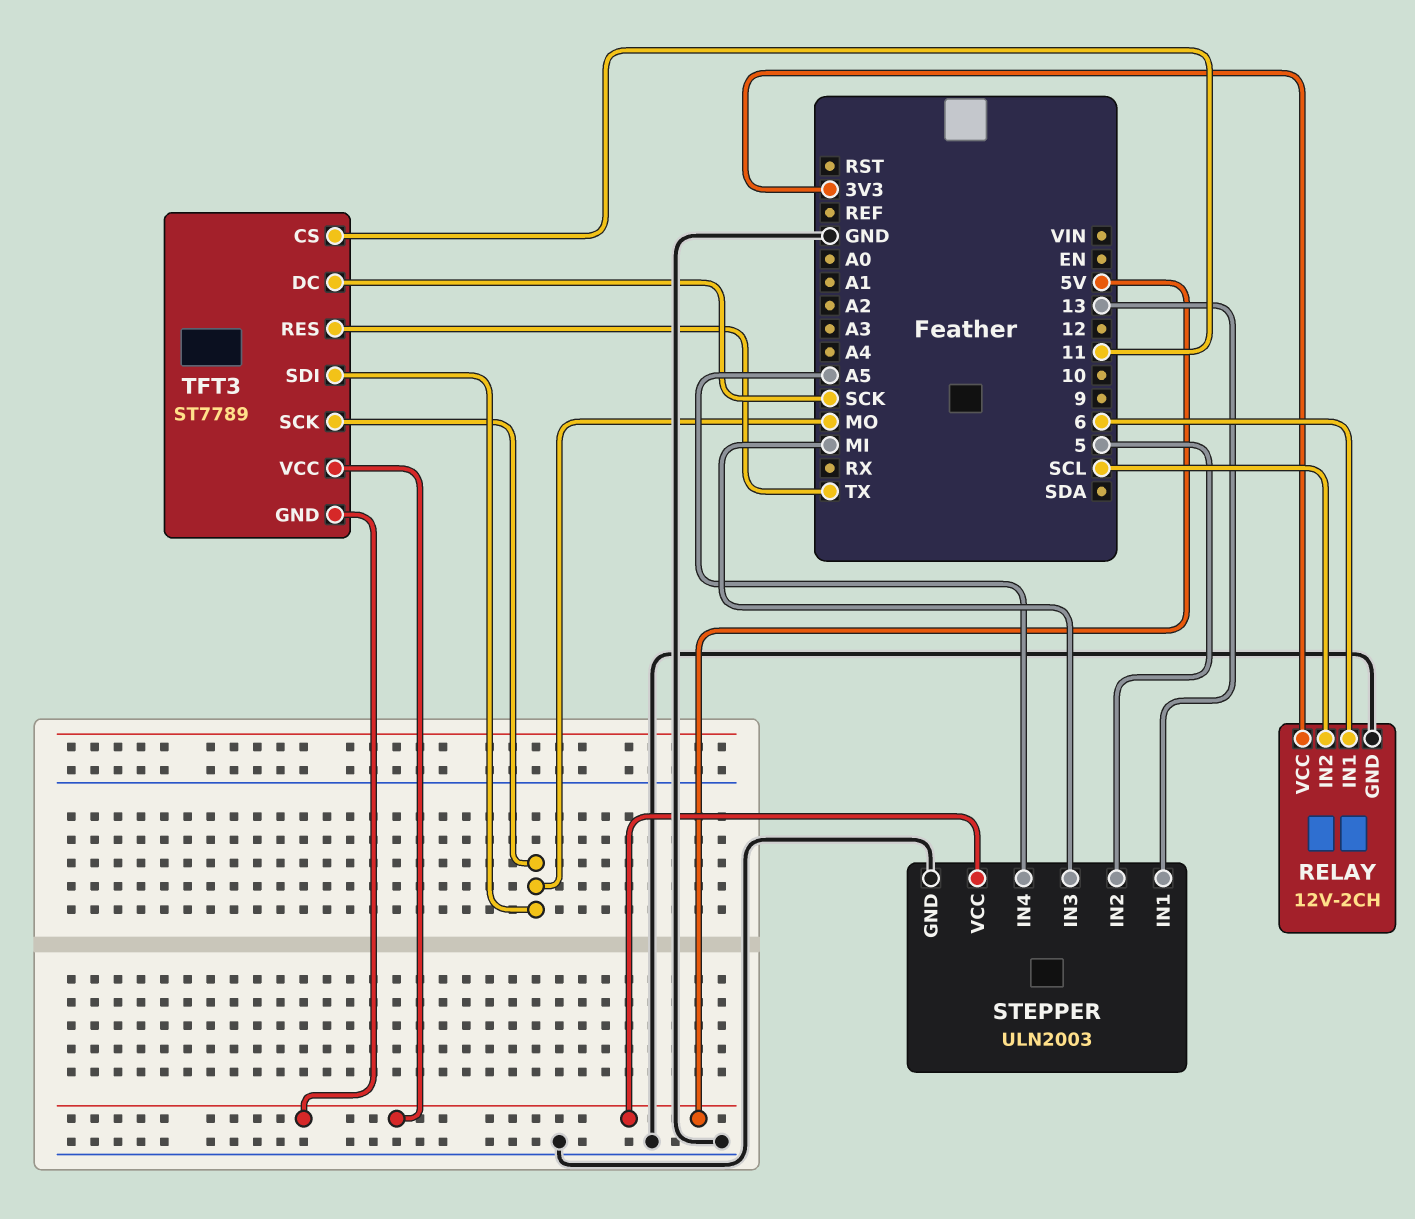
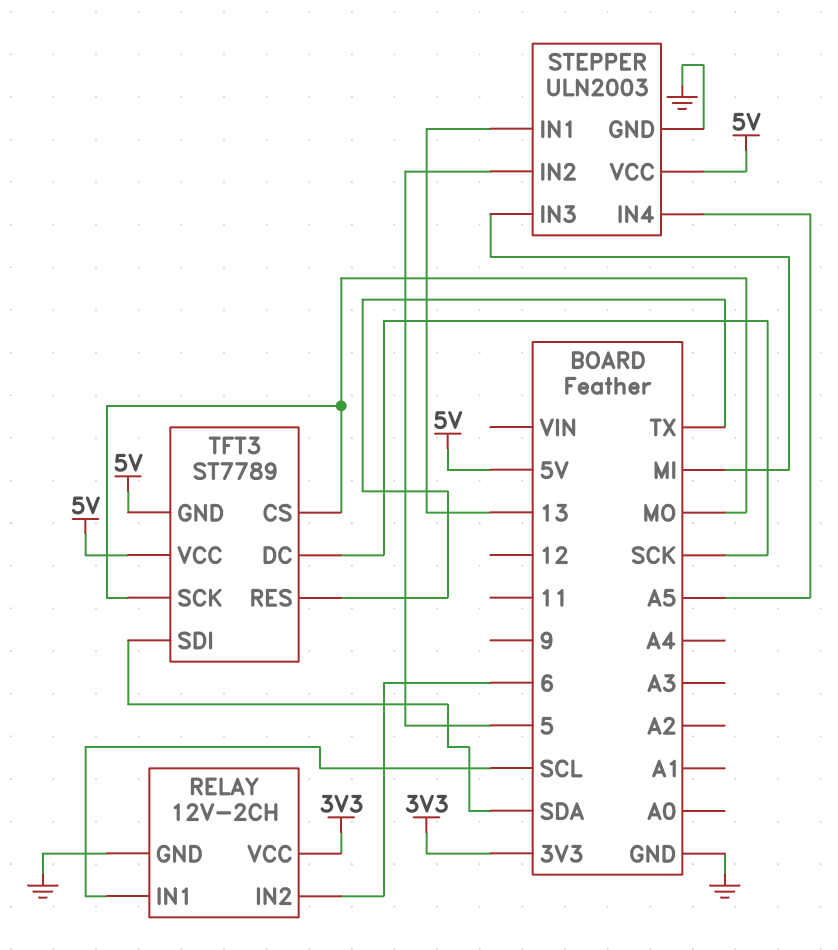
RELAY pin IN1: 6 -> SCL
RELAY pin IN2: SCL -> 6
TFT3 pin CS: 11 -> MO
TFT3 pin SDI: MO -> SDA

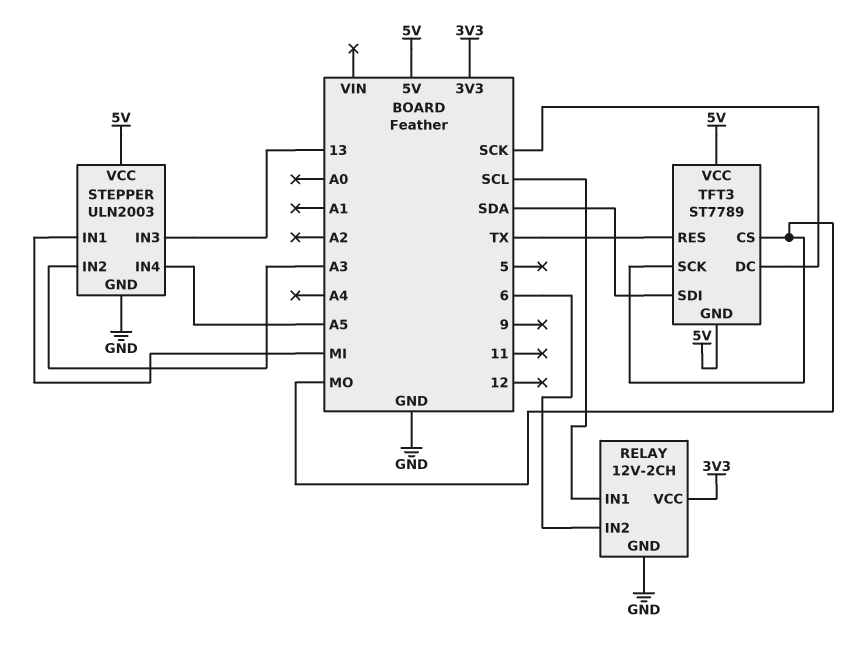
STEPPER pin IN1: 13 -> MI
STEPPER pin IN2: 5 -> A3
STEPPER pin IN3: MI -> 13

